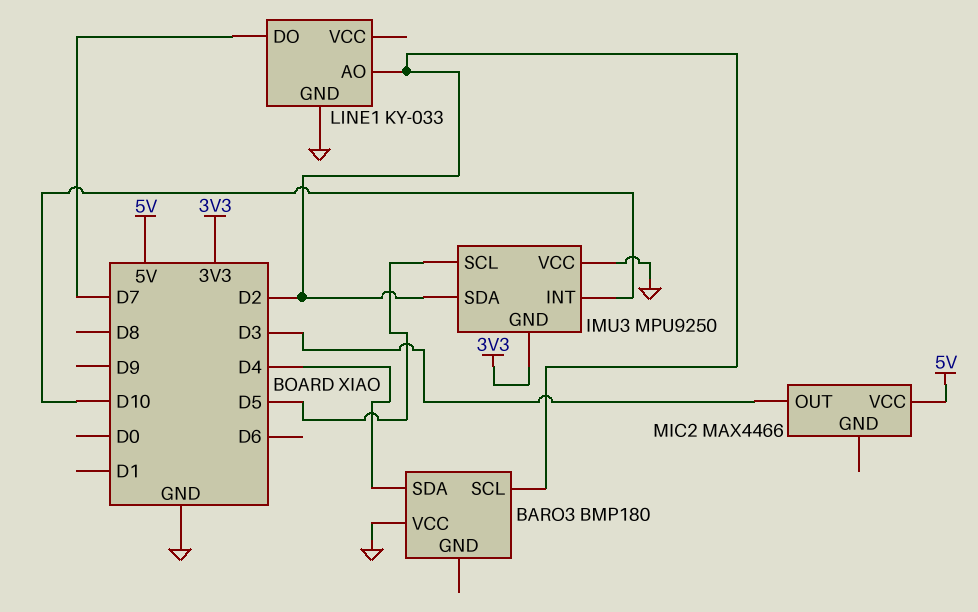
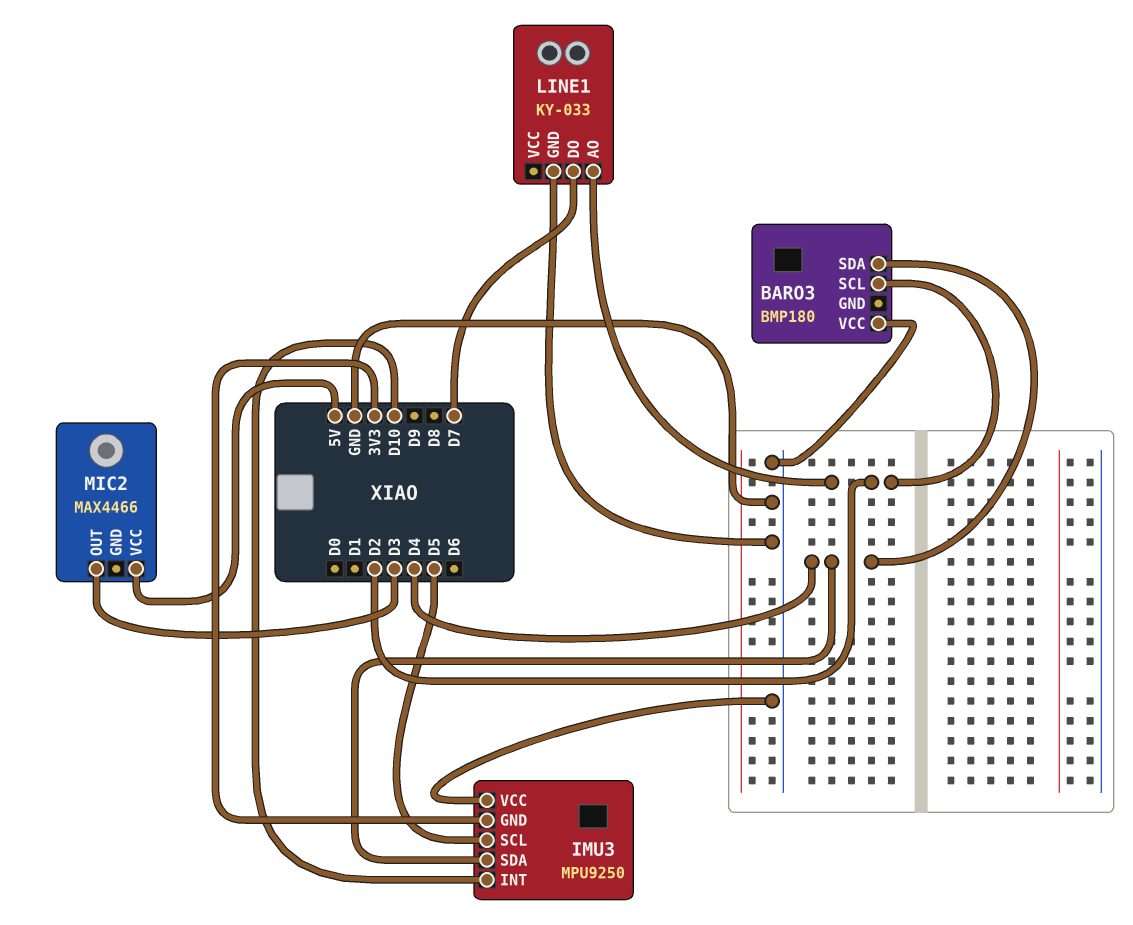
IMU3 pin SDA: D2 -> D4

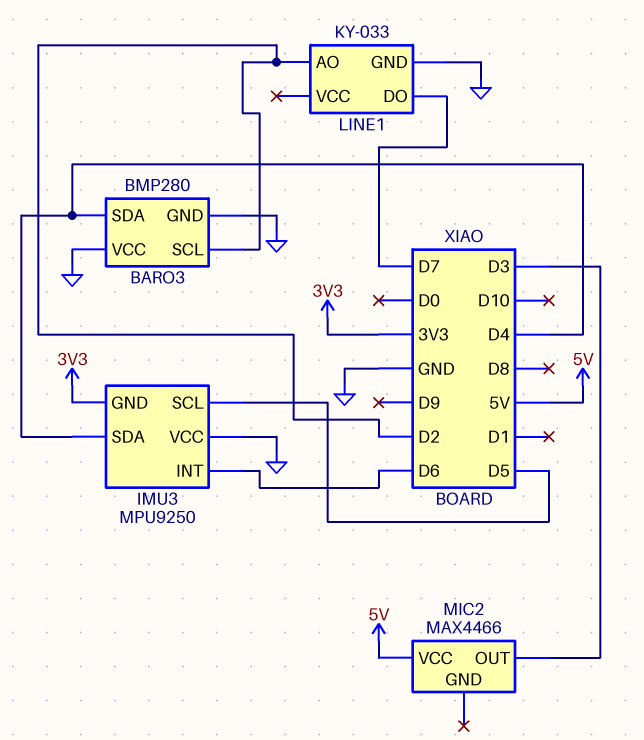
BARO3: BMP180 -> BMP280
BARO3 pin GND: none -> GND
IMU3 pin INT: D10 -> D6

